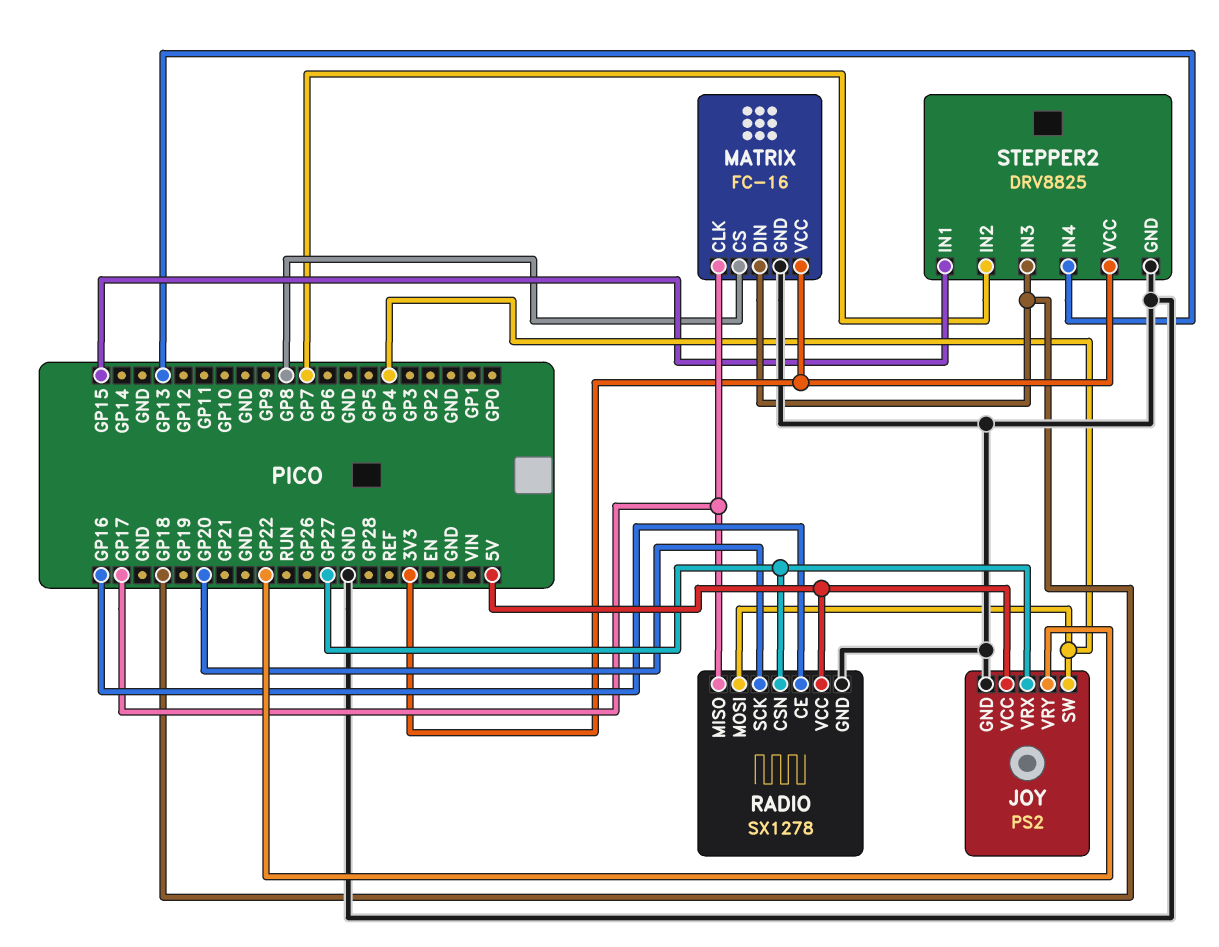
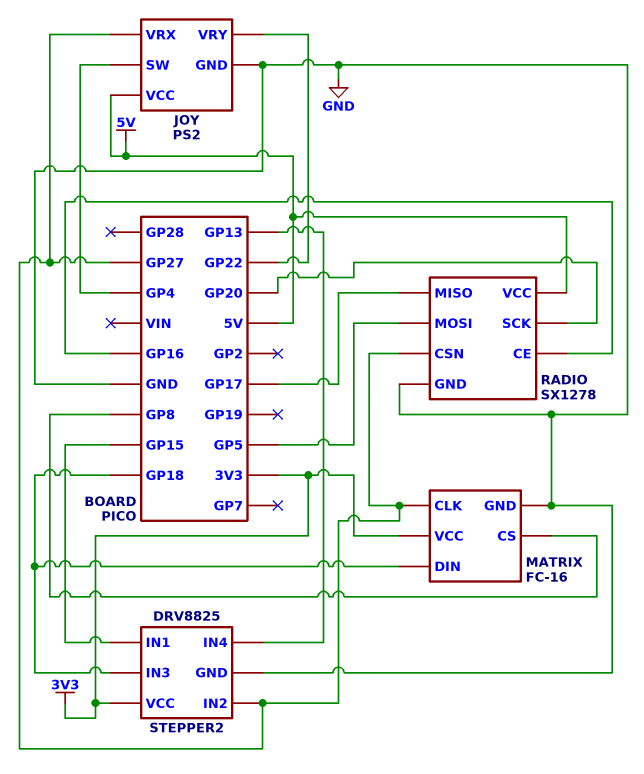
MATRIX pin CLK: GP17 -> GP27
RADIO pin MOSI: GP4 -> GP5
STEPPER2 pin IN2: GP7 -> GP27

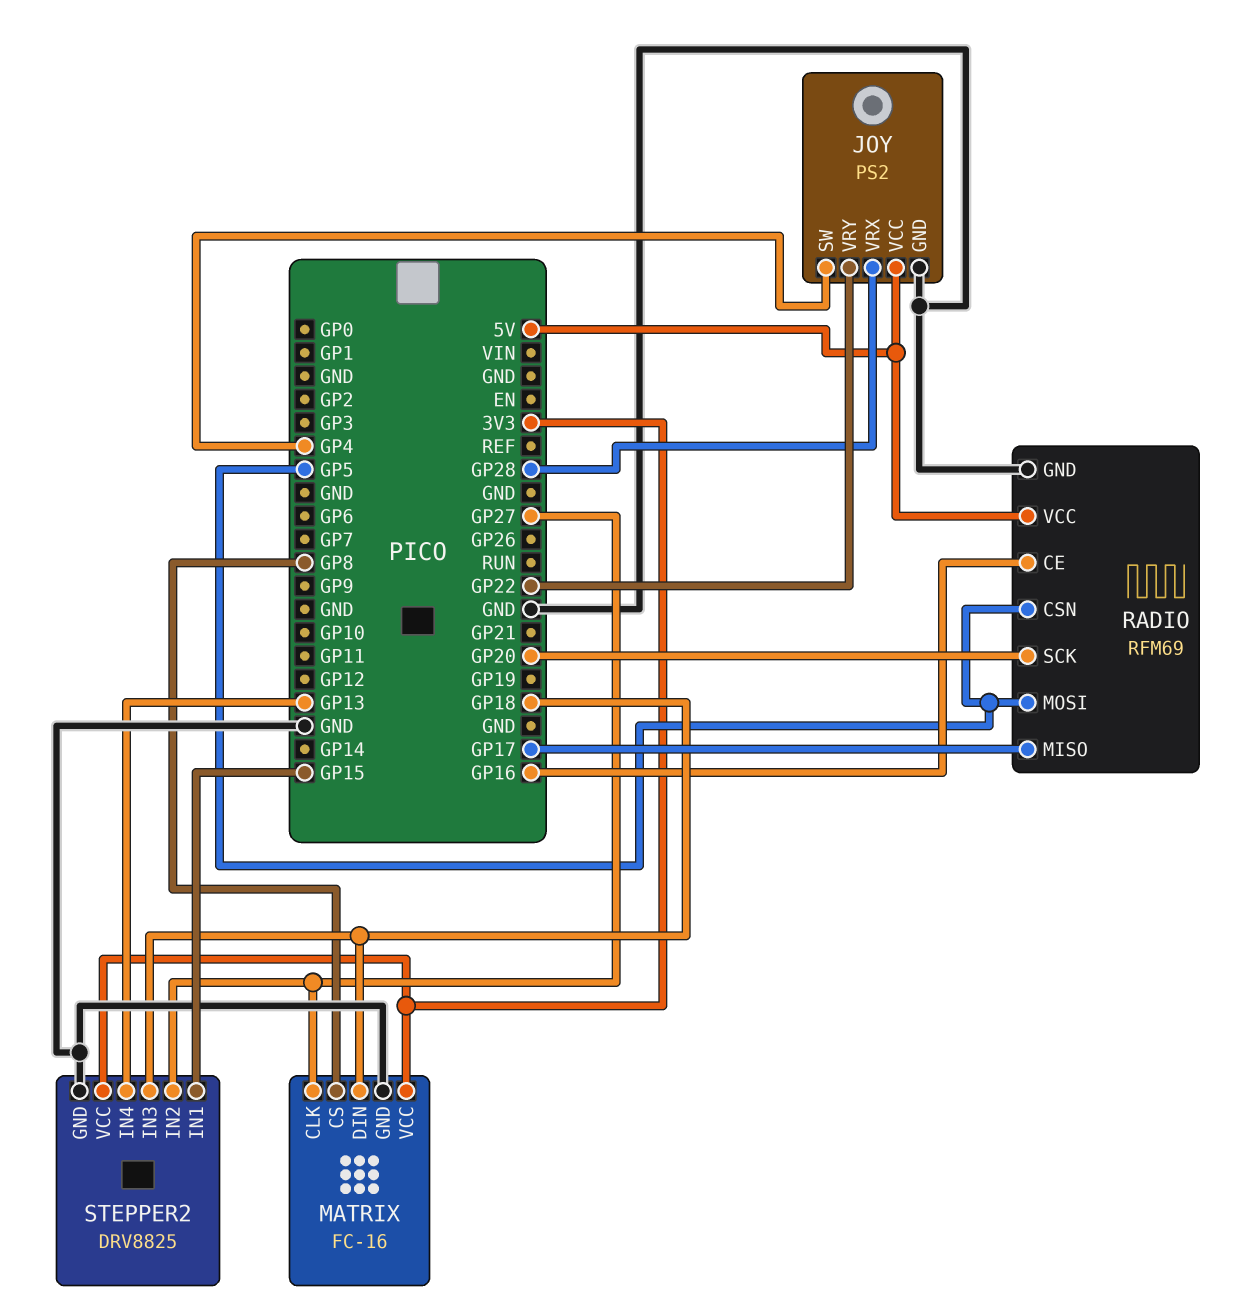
JOY pin VRX: GP27 -> GP28
RADIO: SX1278 -> RFM69
RADIO pin CSN: GP27 -> GP5

